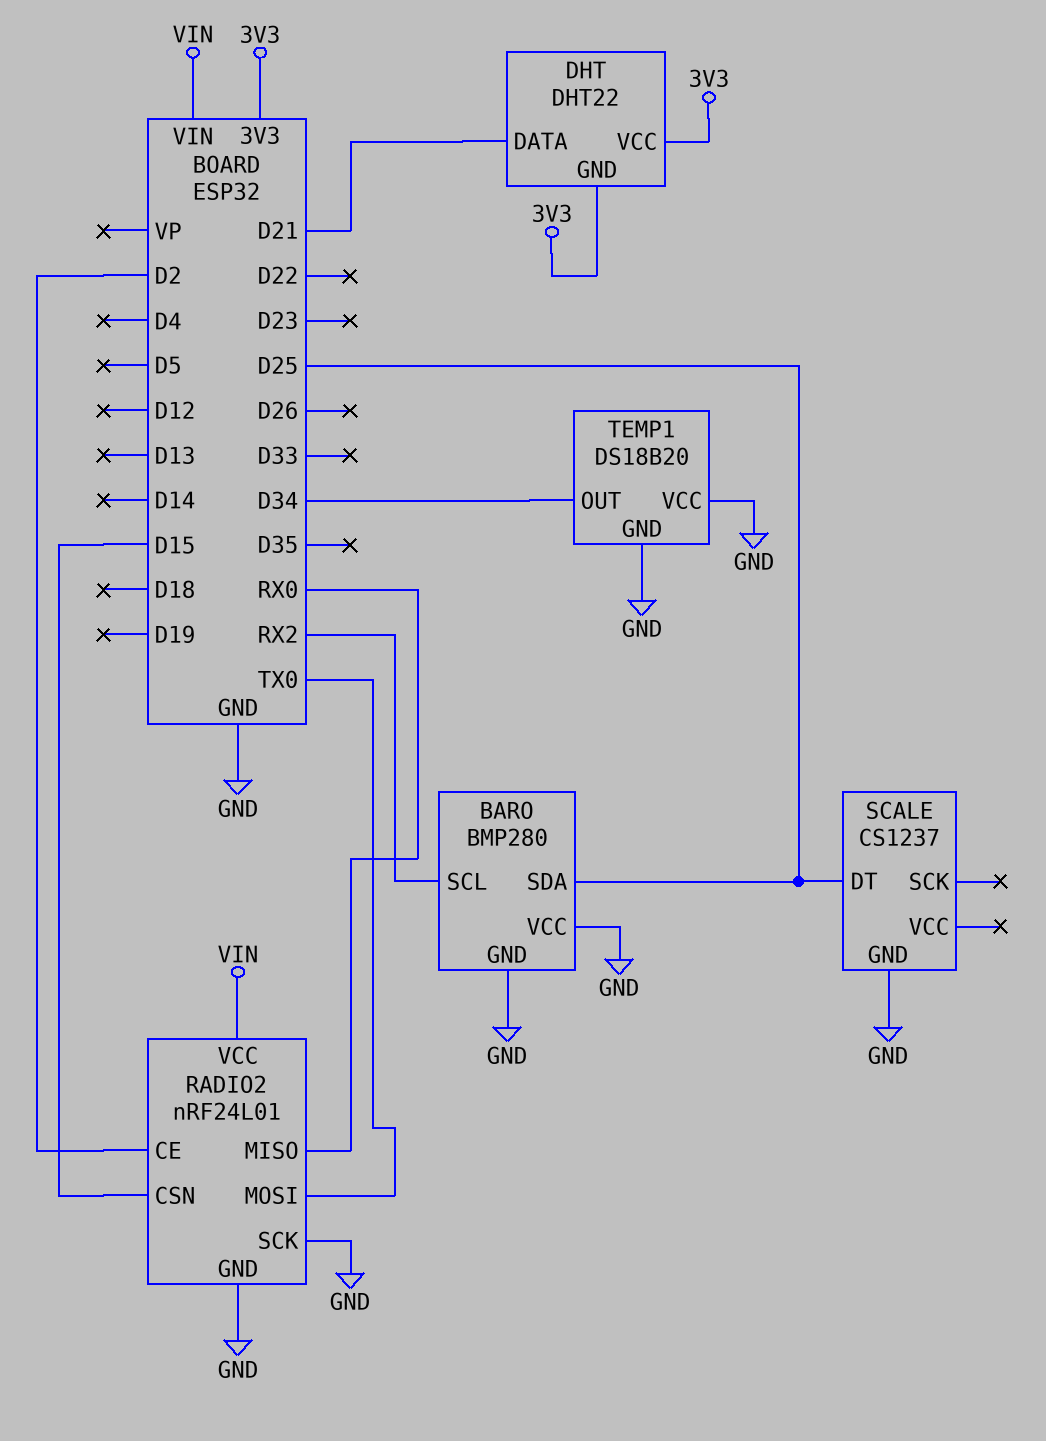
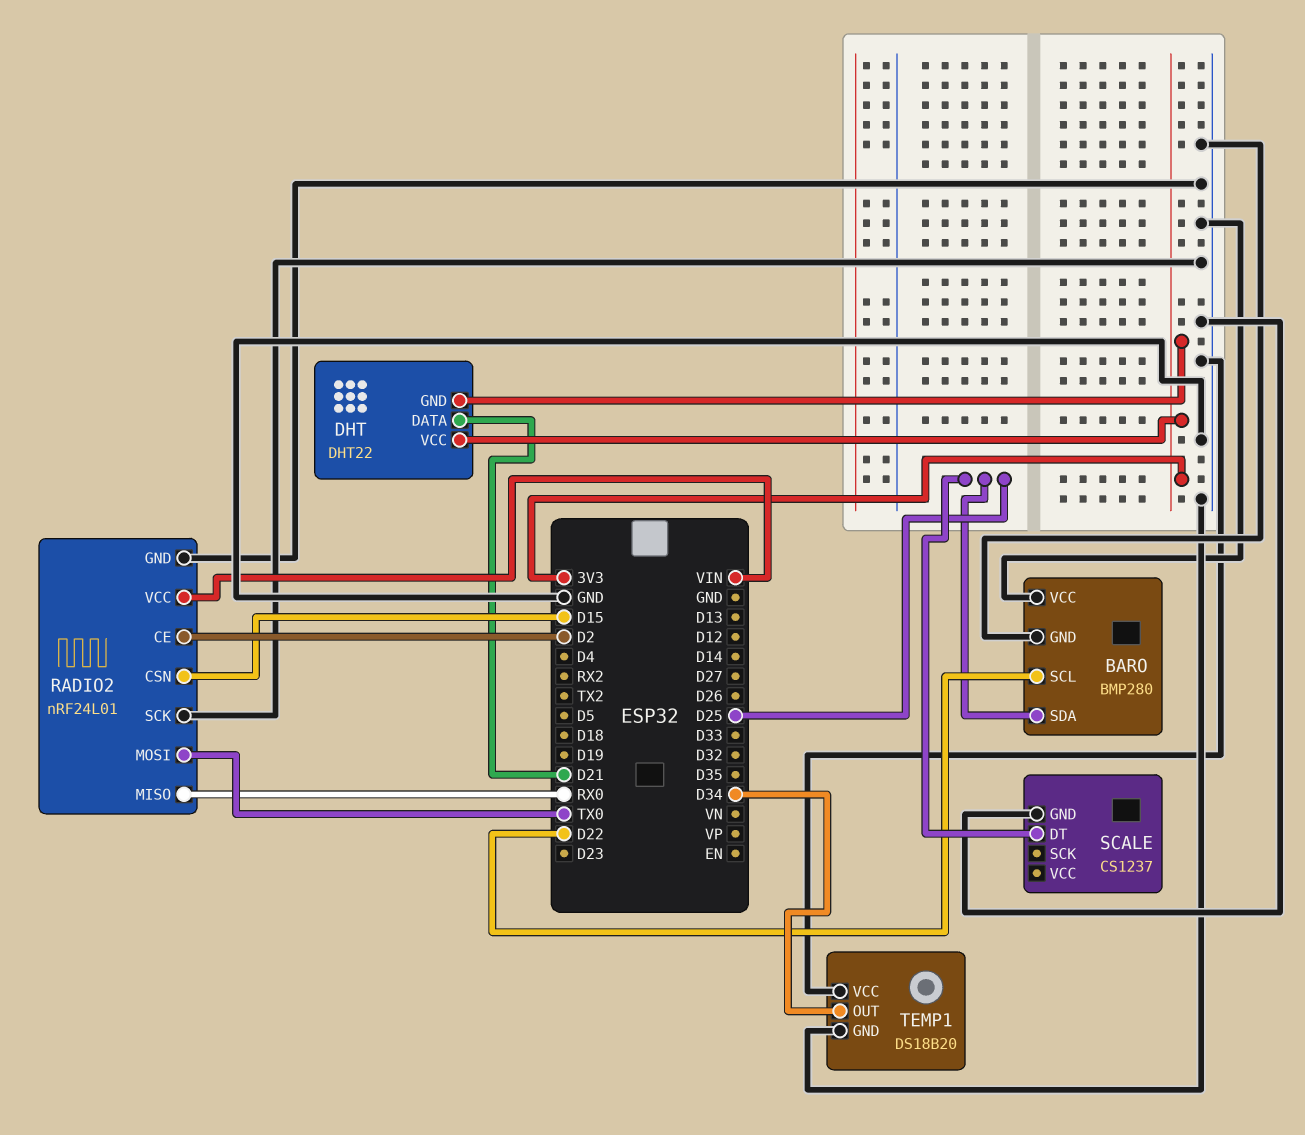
BARO pin SCL: RX2 -> D22

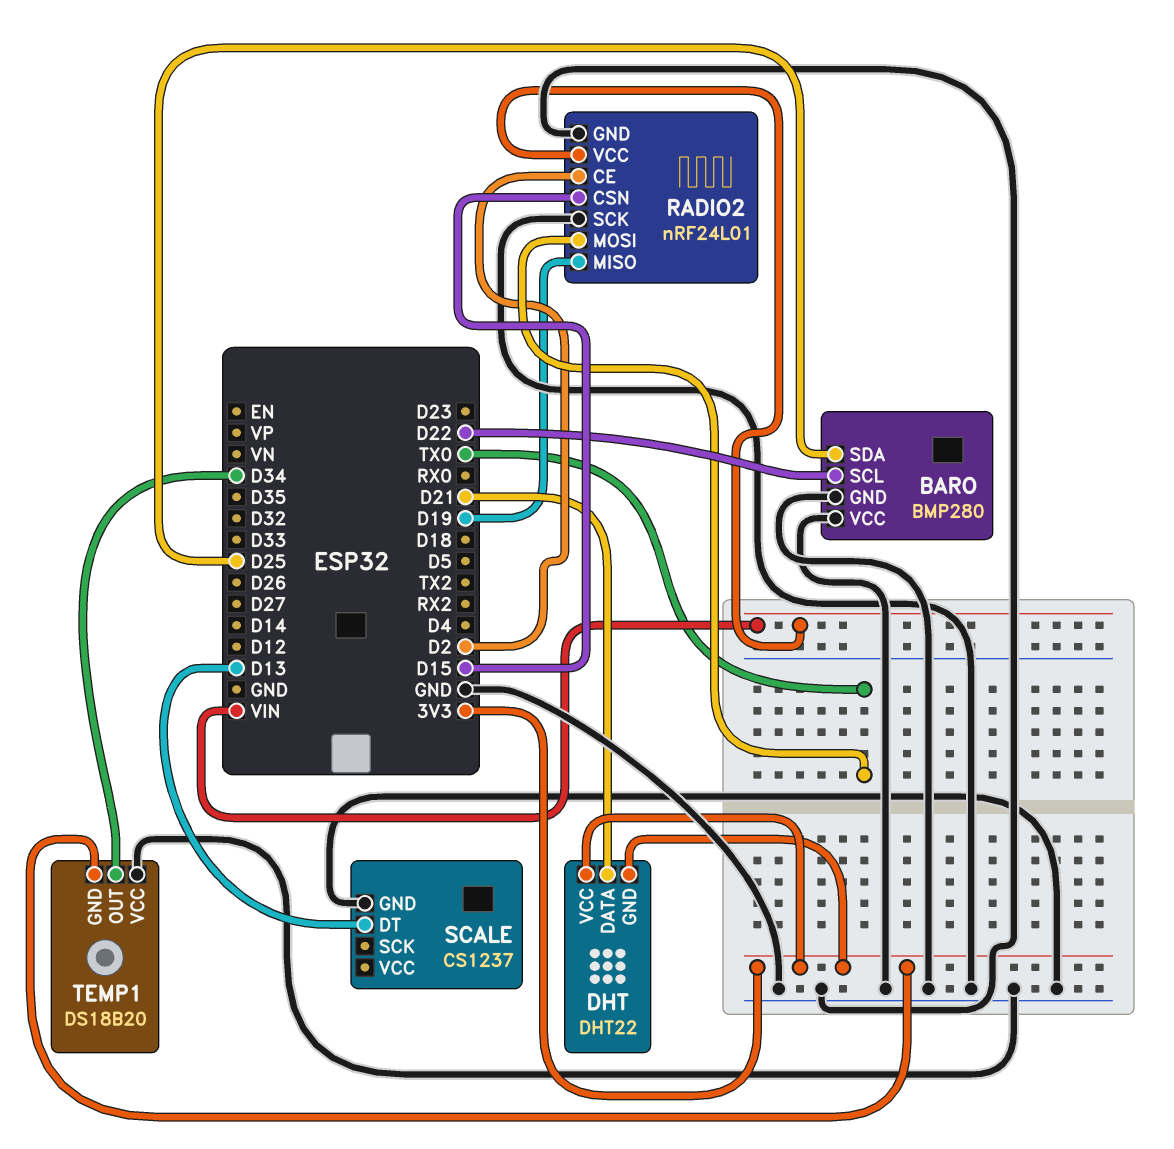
RADIO2 pin MISO: RX0 -> D19
SCALE pin DT: D25 -> D13
TEMP1 pin GND: GND -> 3V3

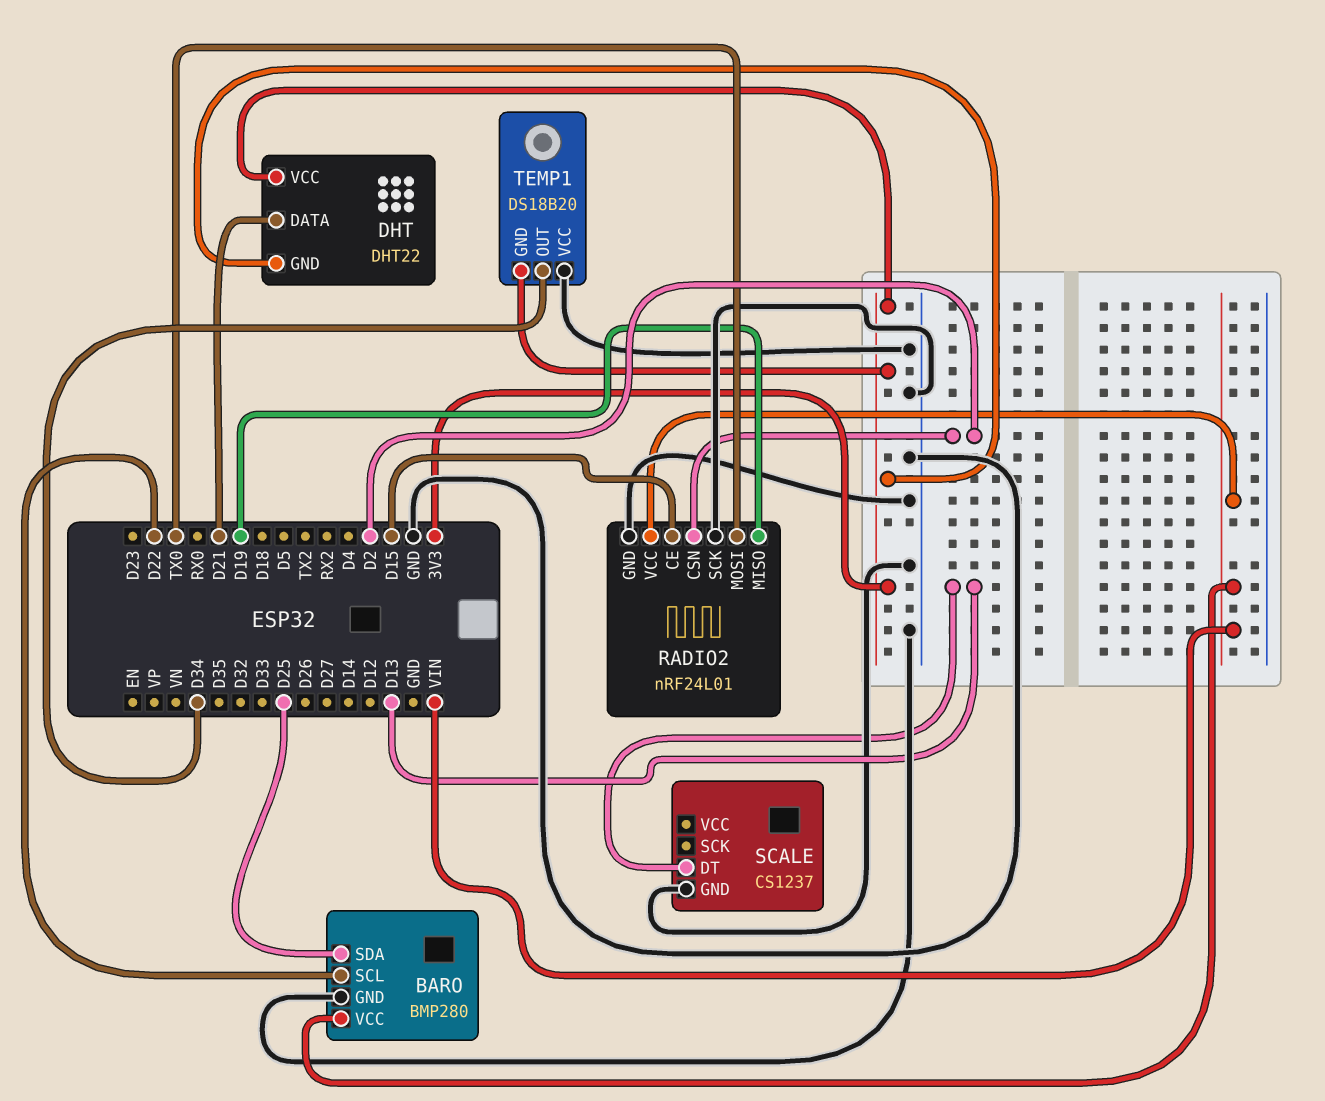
BARO pin VCC: GND -> VIN
RADIO2 pin CE: D2 -> D15
RADIO2 pin CSN: D15 -> D2

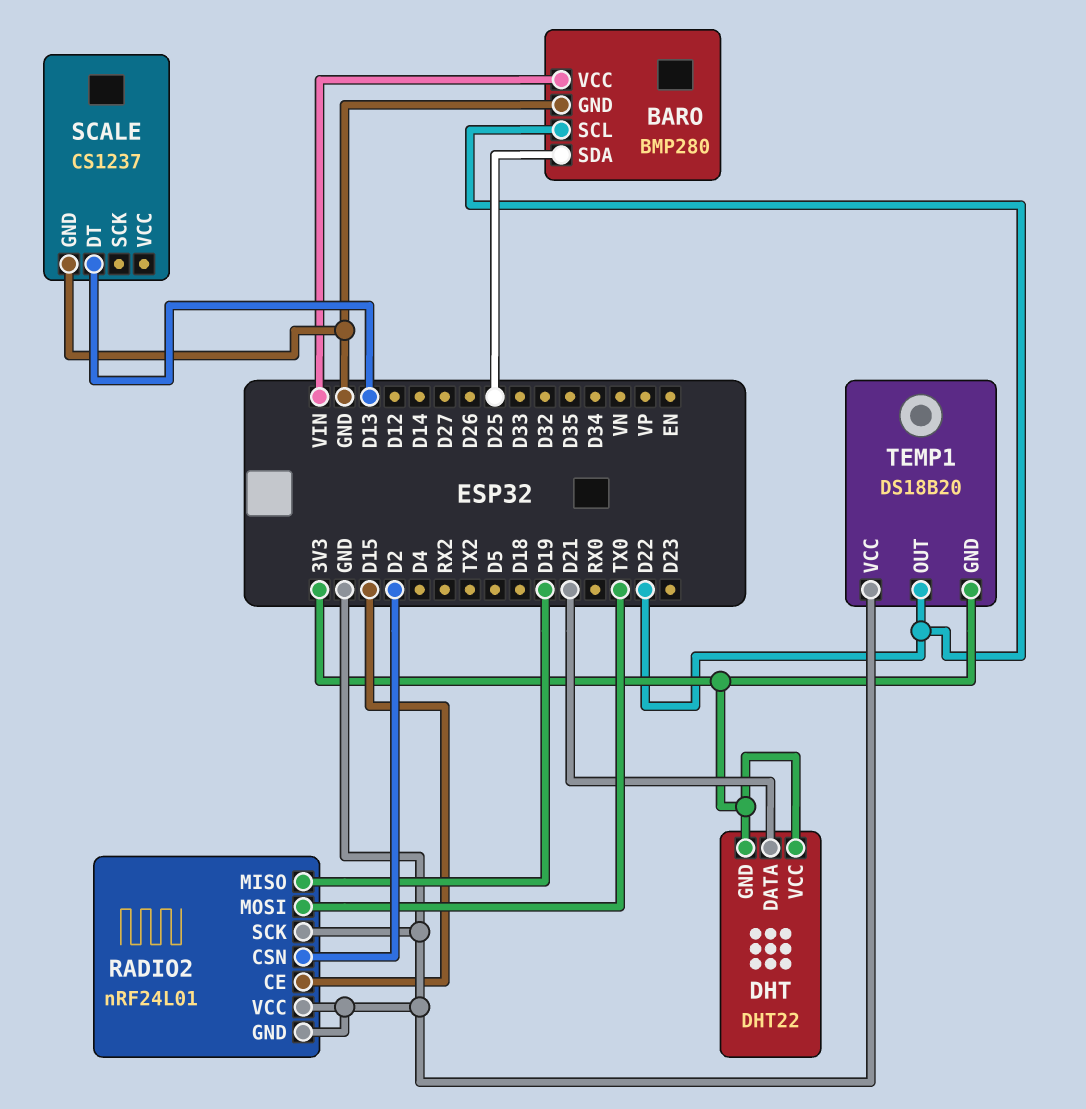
RADIO2 pin VCC: VIN -> GND
TEMP1 pin OUT: D34 -> D22

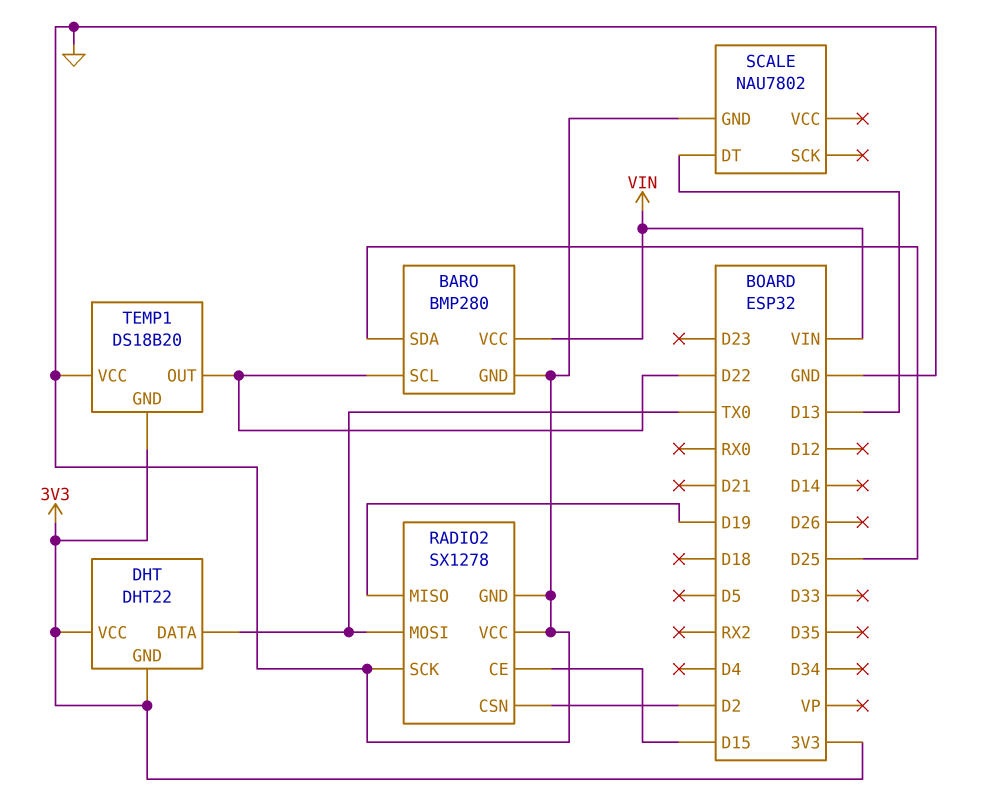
DHT pin DATA: D21 -> TX0
RADIO2: nRF24L01 -> SX1278
SCALE: CS1237 -> NAU7802

